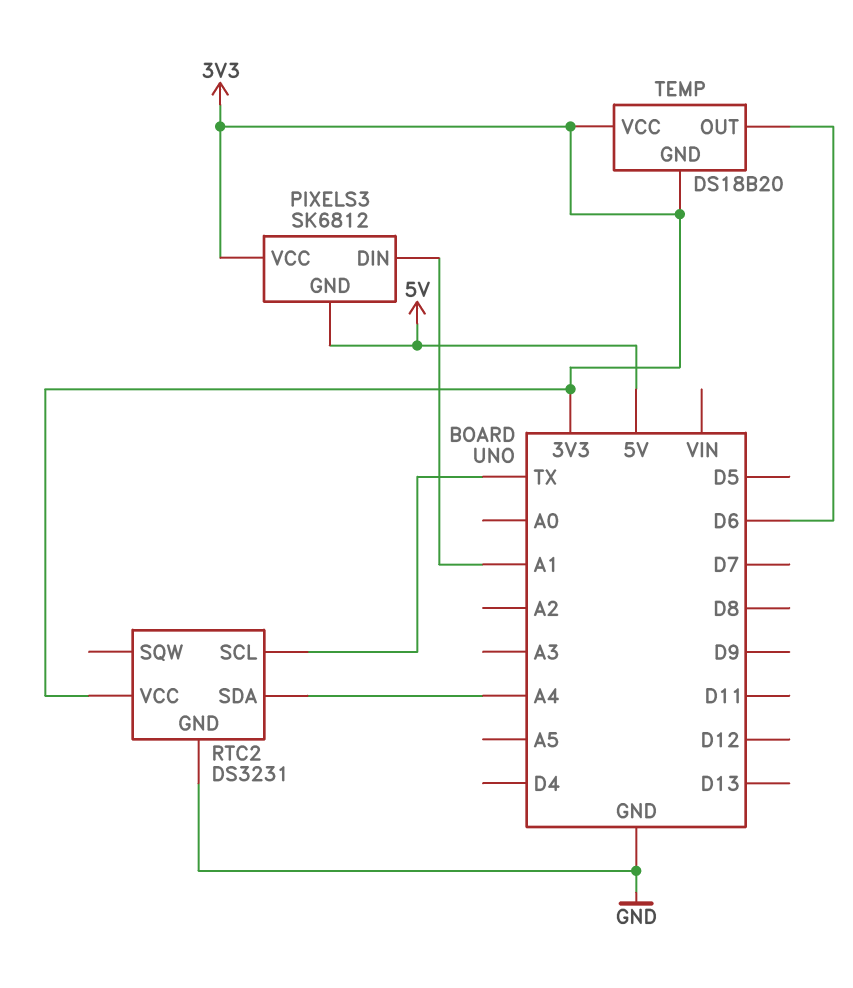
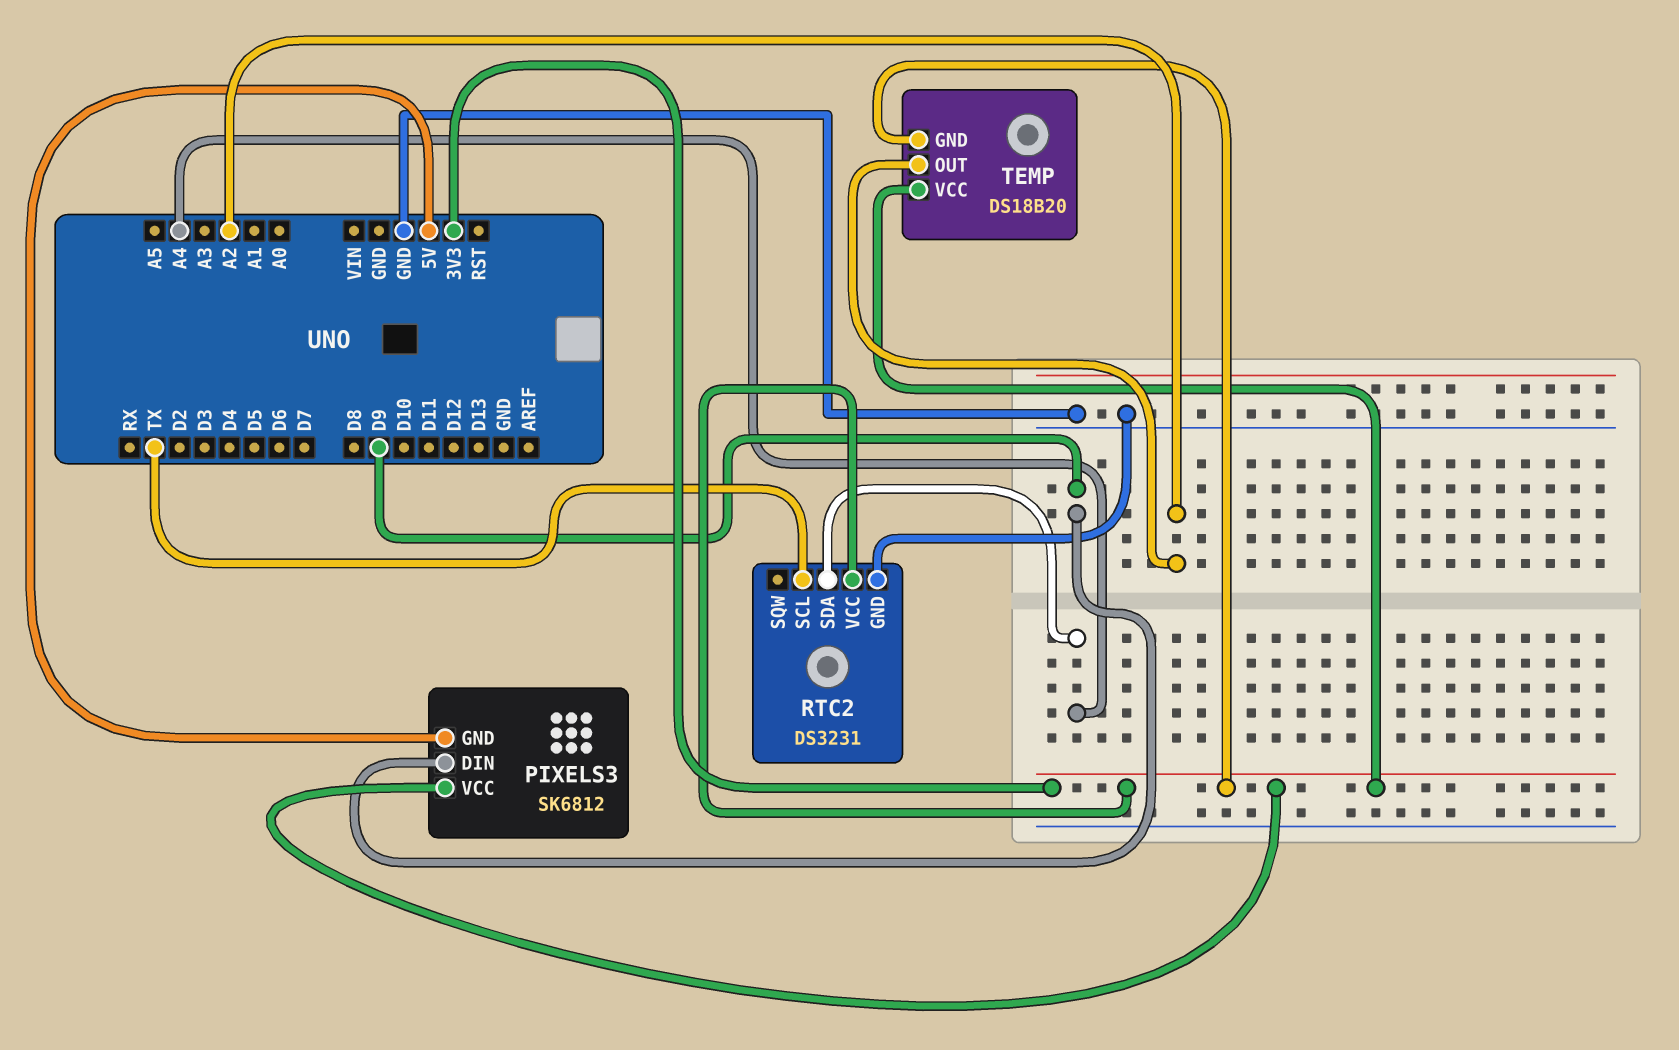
PIXELS3 pin DIN: A1 -> D9
TEMP pin OUT: D6 -> A2

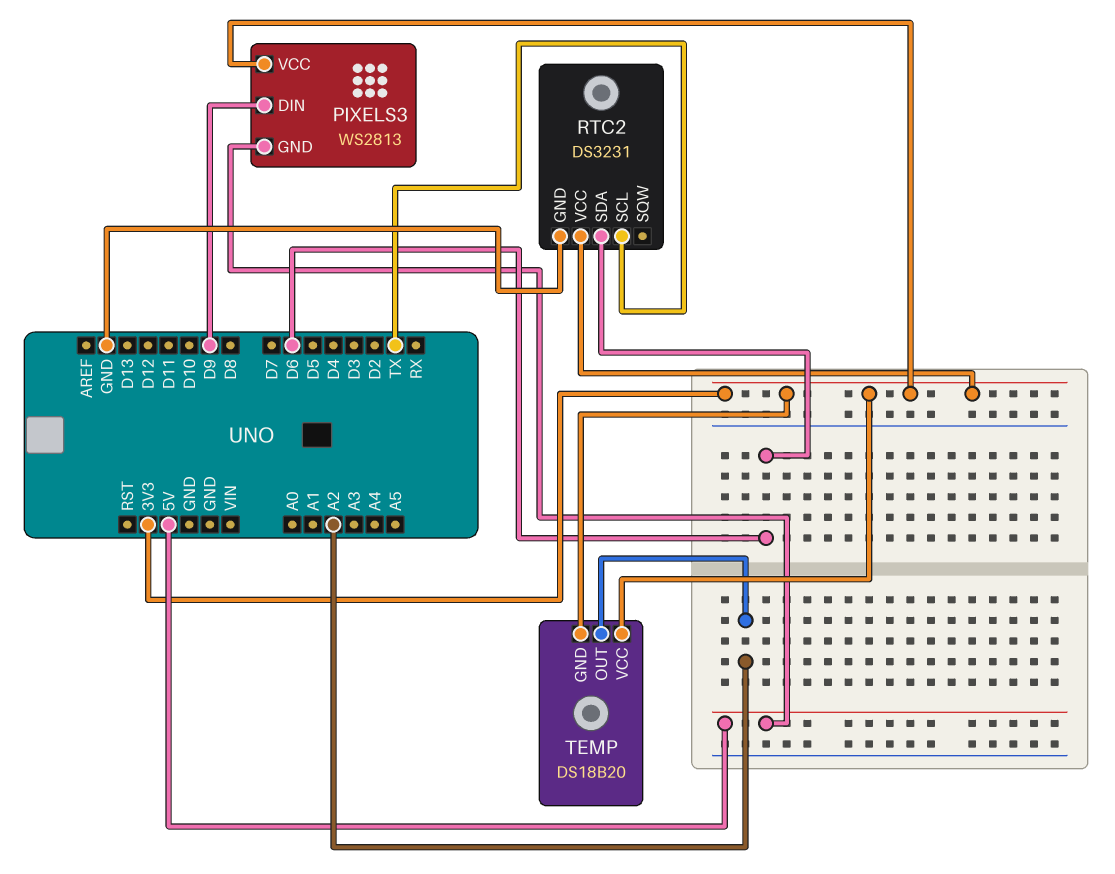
PIXELS3: SK6812 -> WS2813
RTC2 pin SDA: A4 -> D6

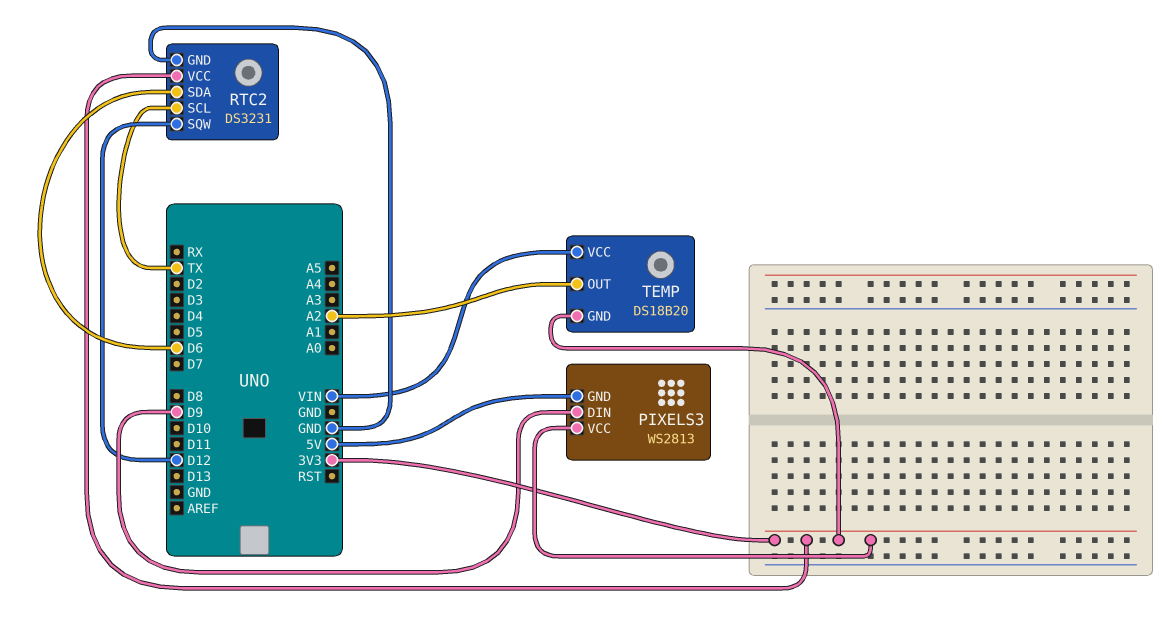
RTC2 pin SQW: none -> D12
TEMP pin VCC: 3V3 -> VIN

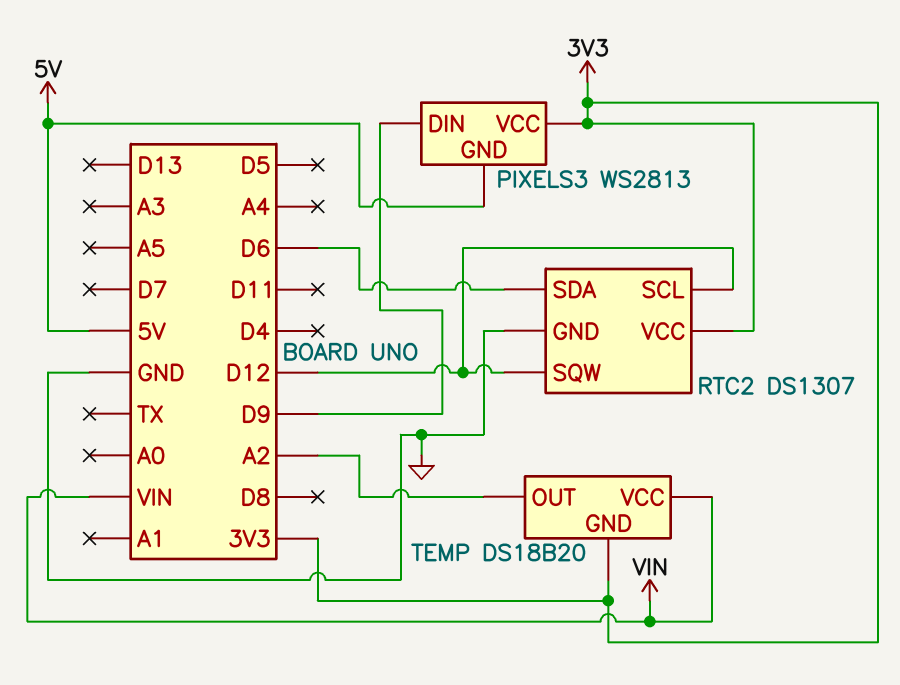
RTC2: DS3231 -> DS1307
RTC2 pin SCL: TX -> D12

